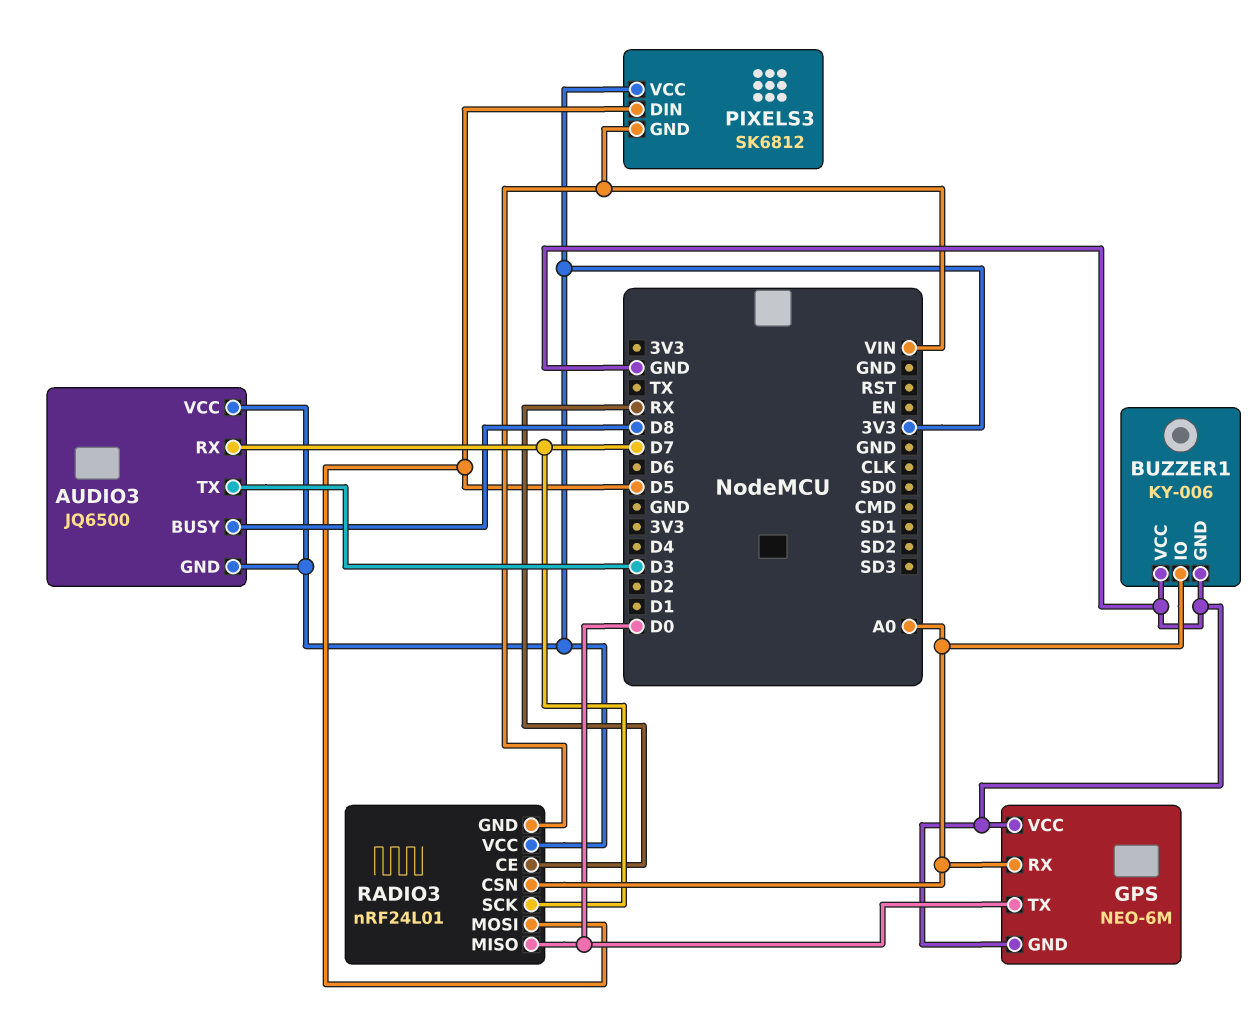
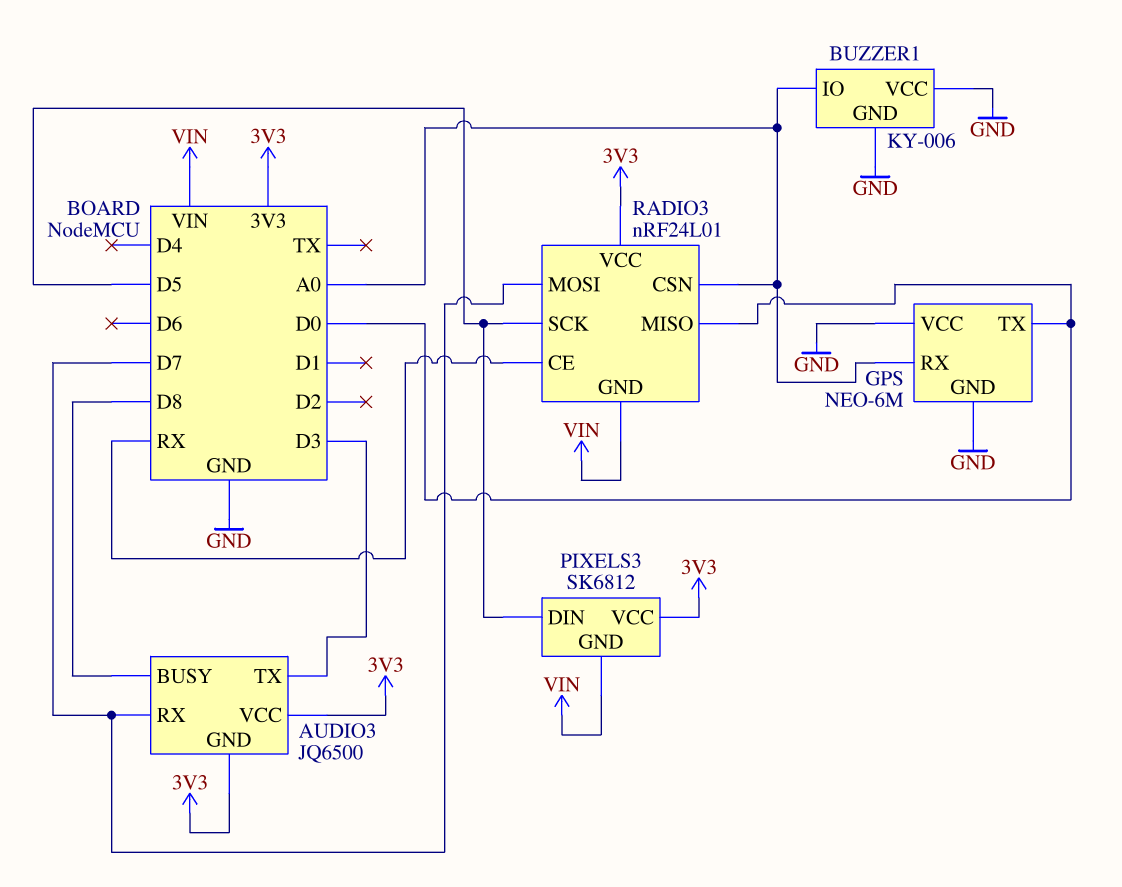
RADIO3 pin MOSI: D5 -> D7
RADIO3 pin SCK: D7 -> D5

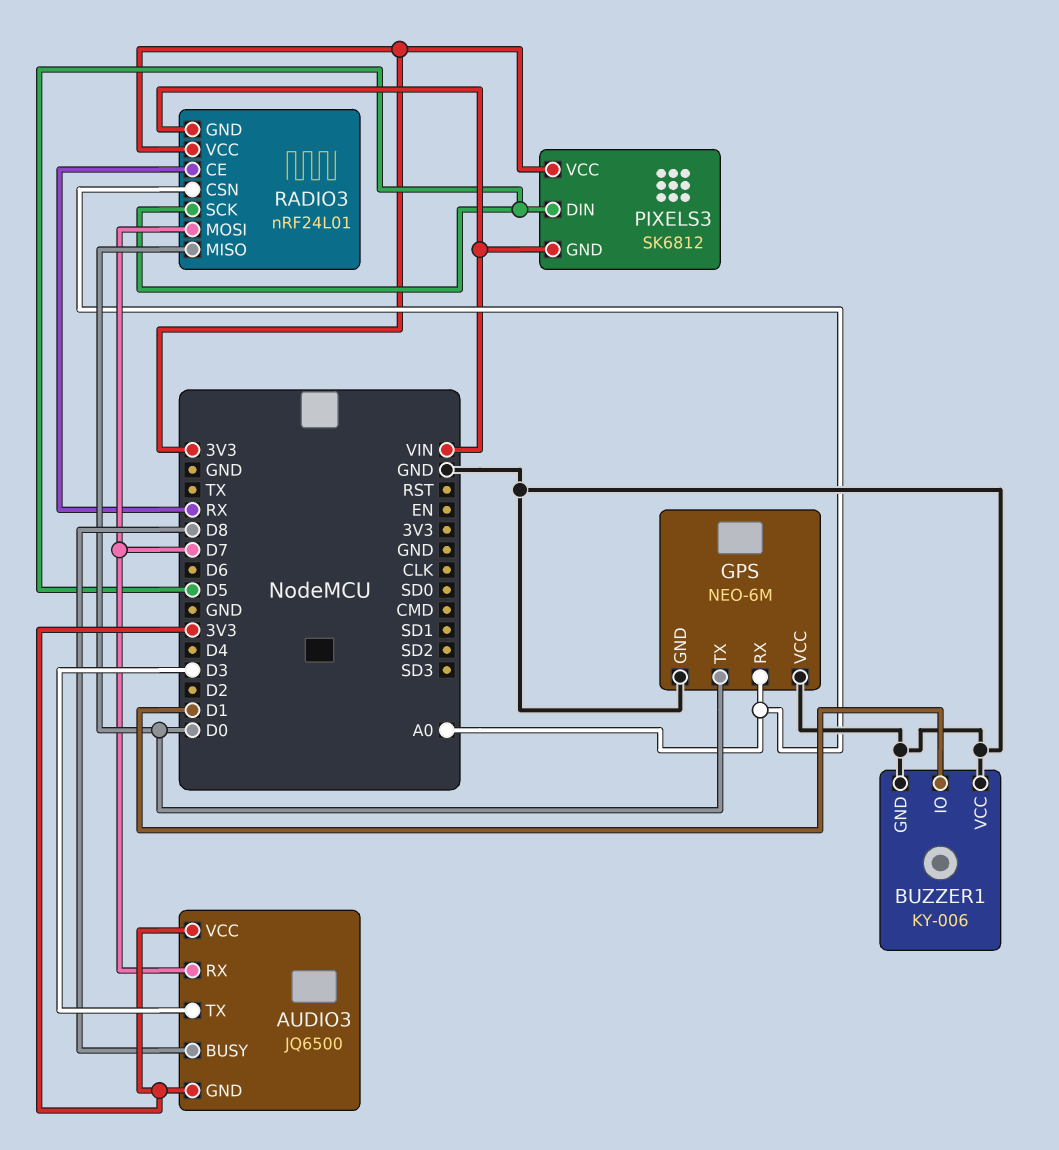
BUZZER1 pin IO: A0 -> D1

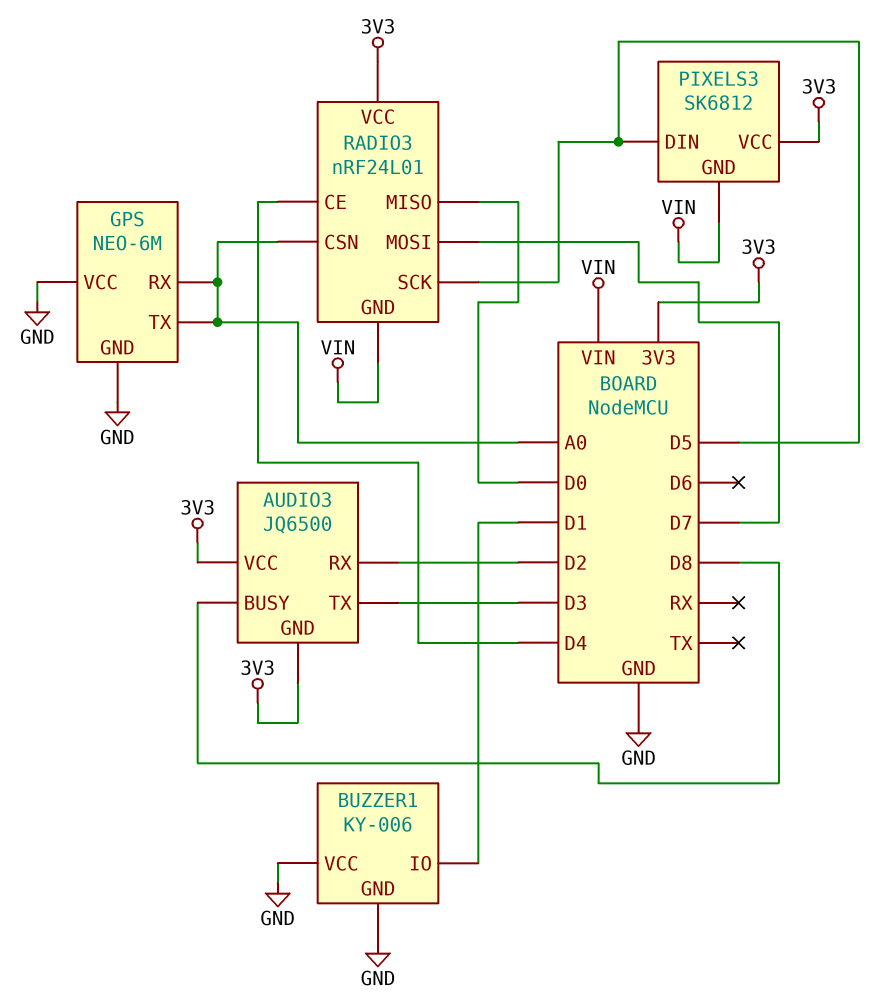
AUDIO3 pin RX: D7 -> D2
GPS pin TX: D0 -> A0
RADIO3 pin CE: RX -> D4

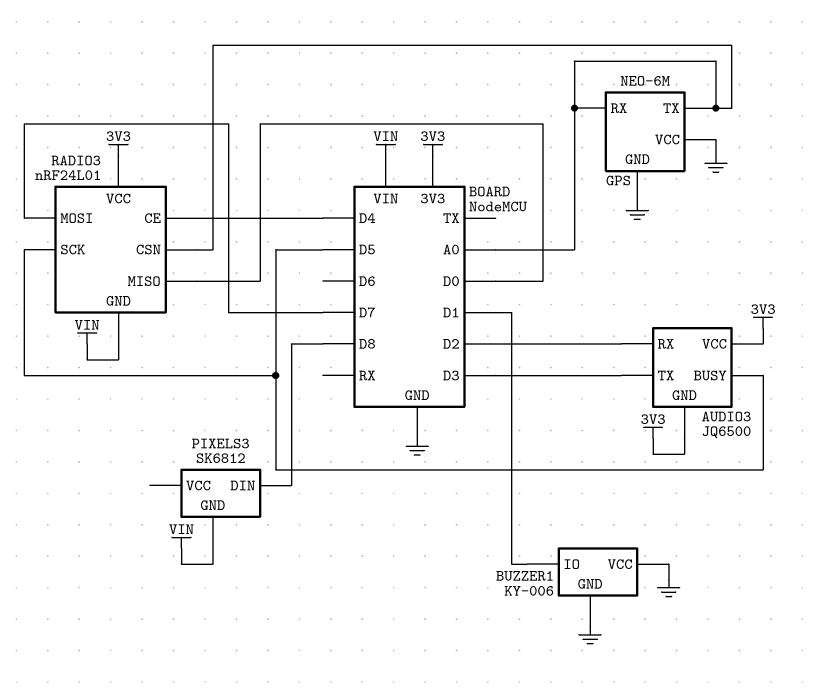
AUDIO3 pin BUSY: D8 -> D5
PIXELS3 pin DIN: D5 -> D8
PIXELS3 pin VCC: 3V3 -> none

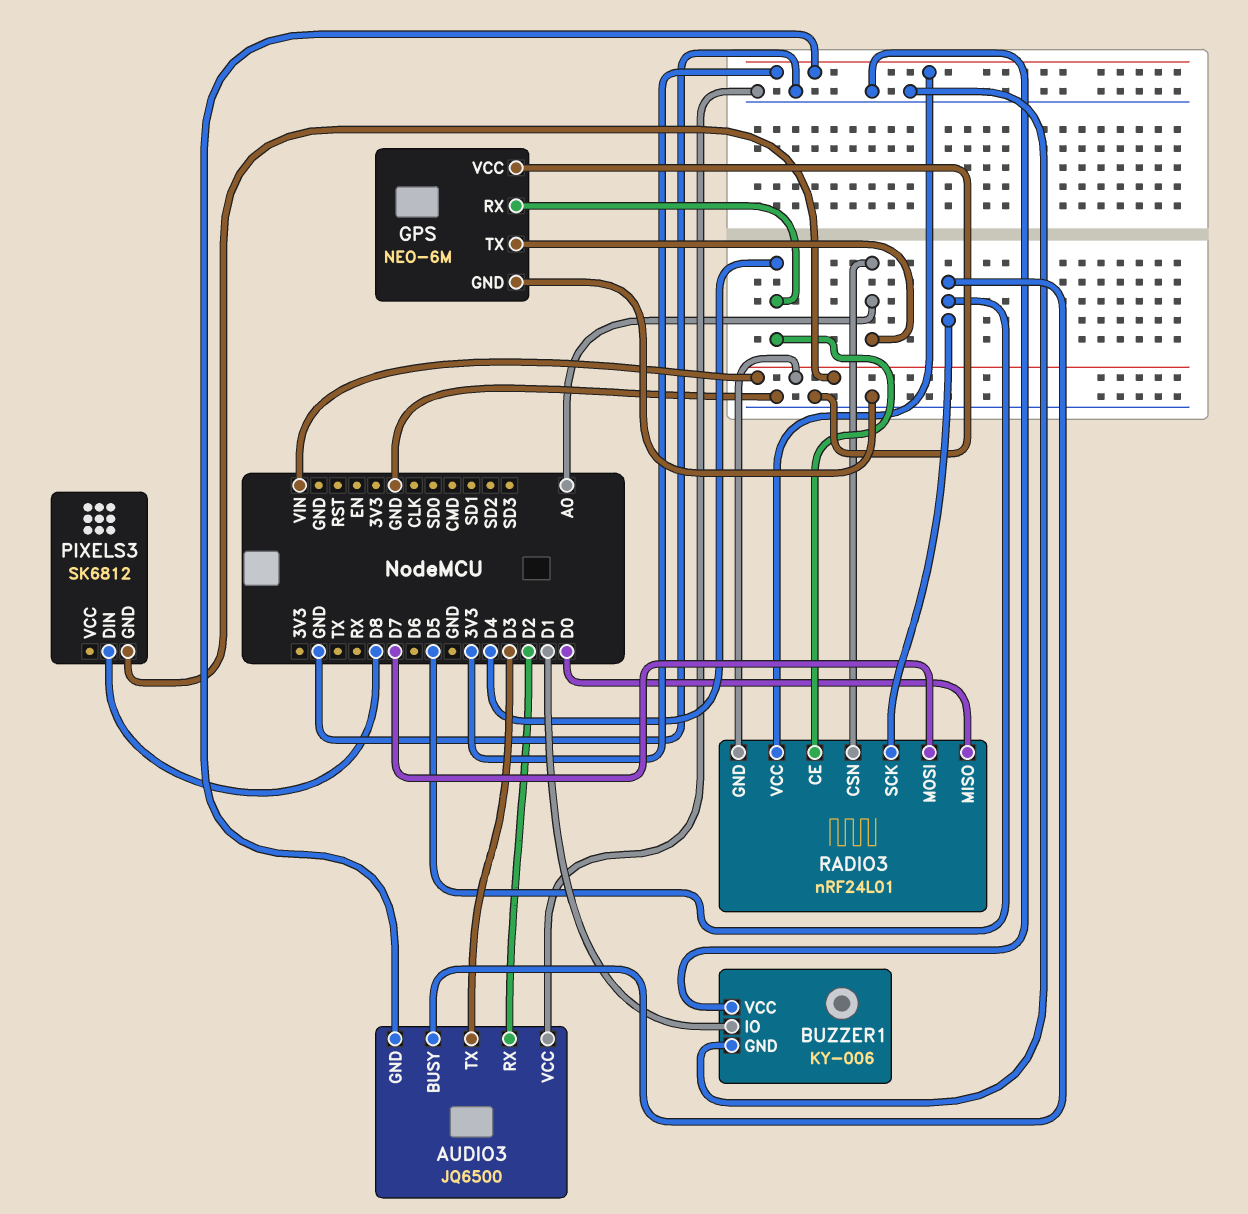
AUDIO3 pin VCC: 3V3 -> GND
GPS pin RX: A0 -> D4

